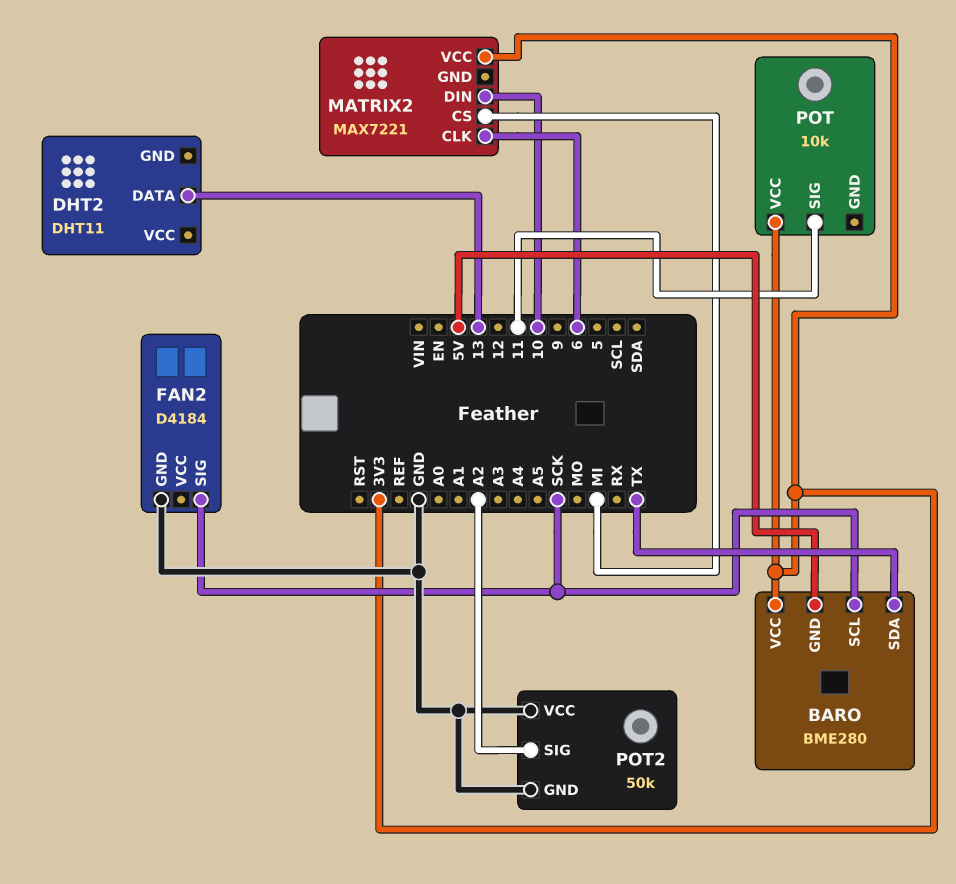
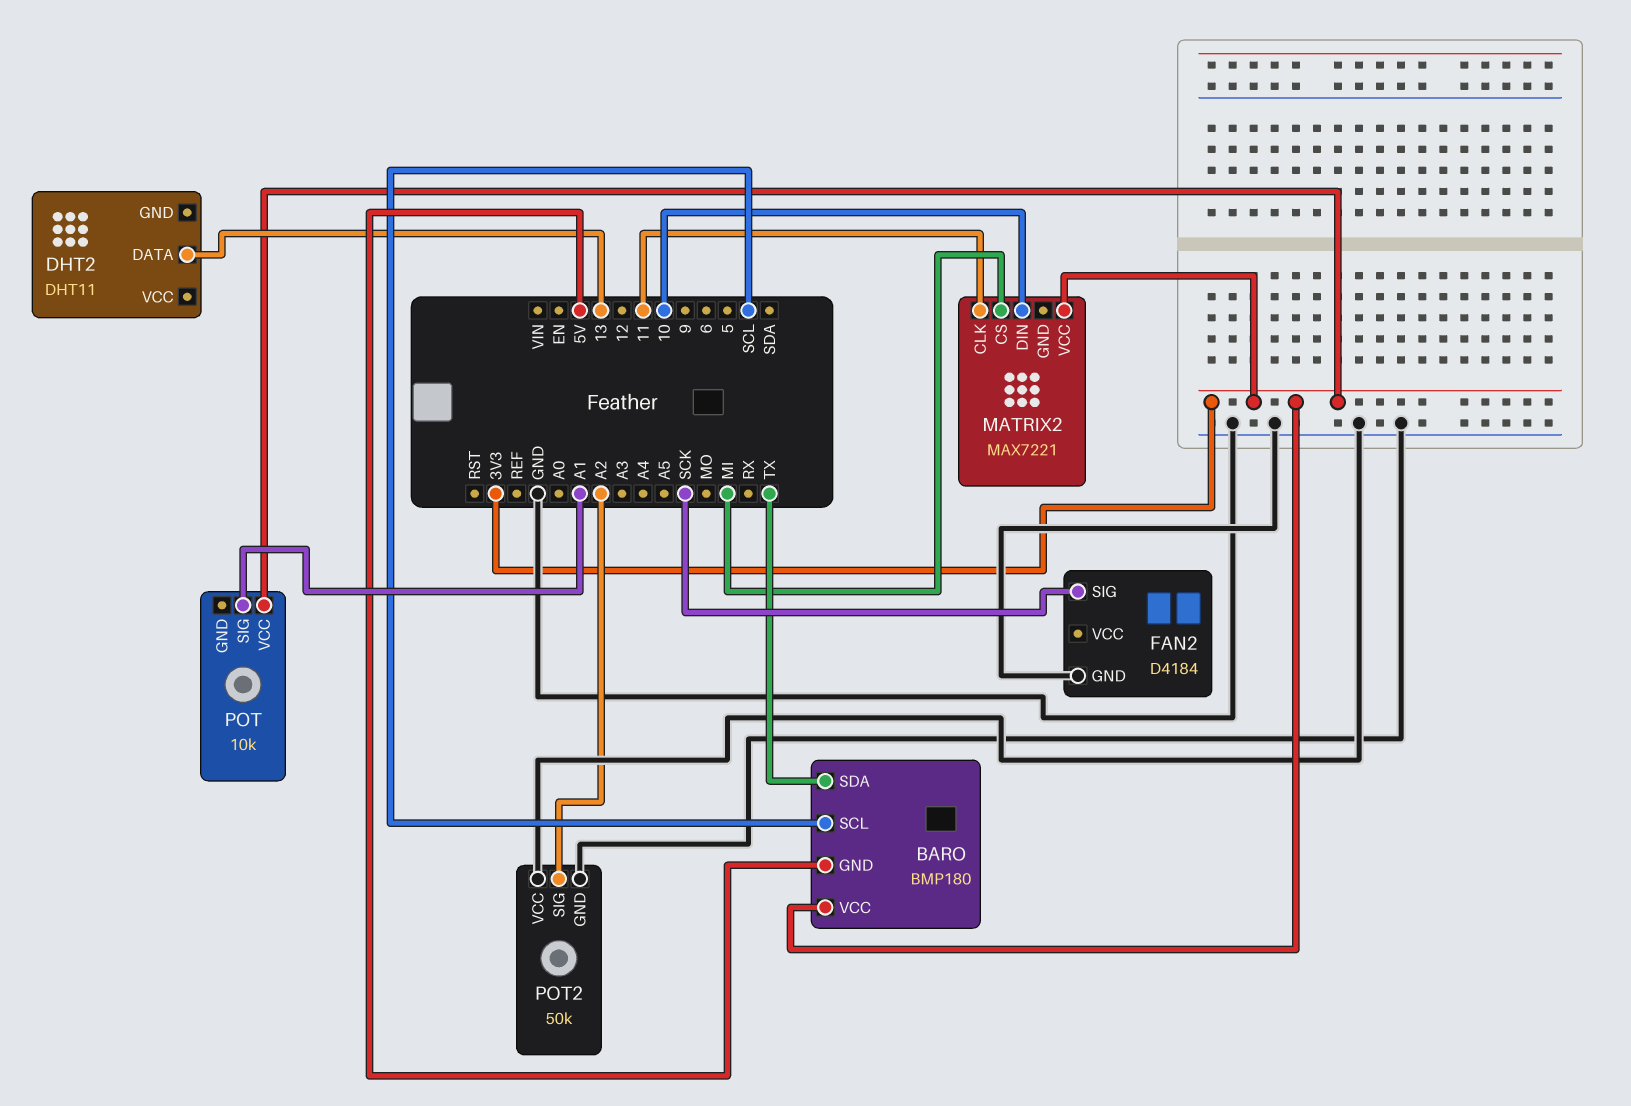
BARO: BME280 -> BMP180
BARO pin SCL: SCK -> SCL
MATRIX2 pin CLK: 6 -> 11
POT pin SIG: 11 -> A1

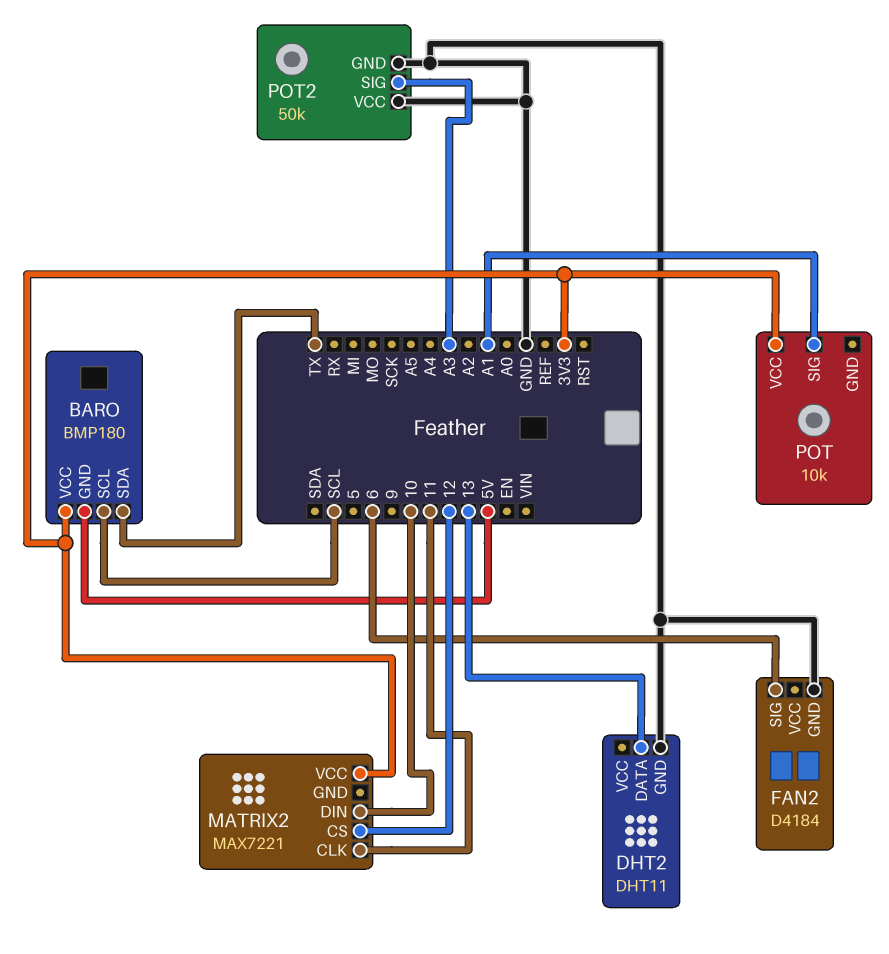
DHT2 pin GND: none -> GND
FAN2 pin SIG: SCK -> 6
MATRIX2 pin CS: MI -> 12
POT2 pin SIG: A2 -> A3

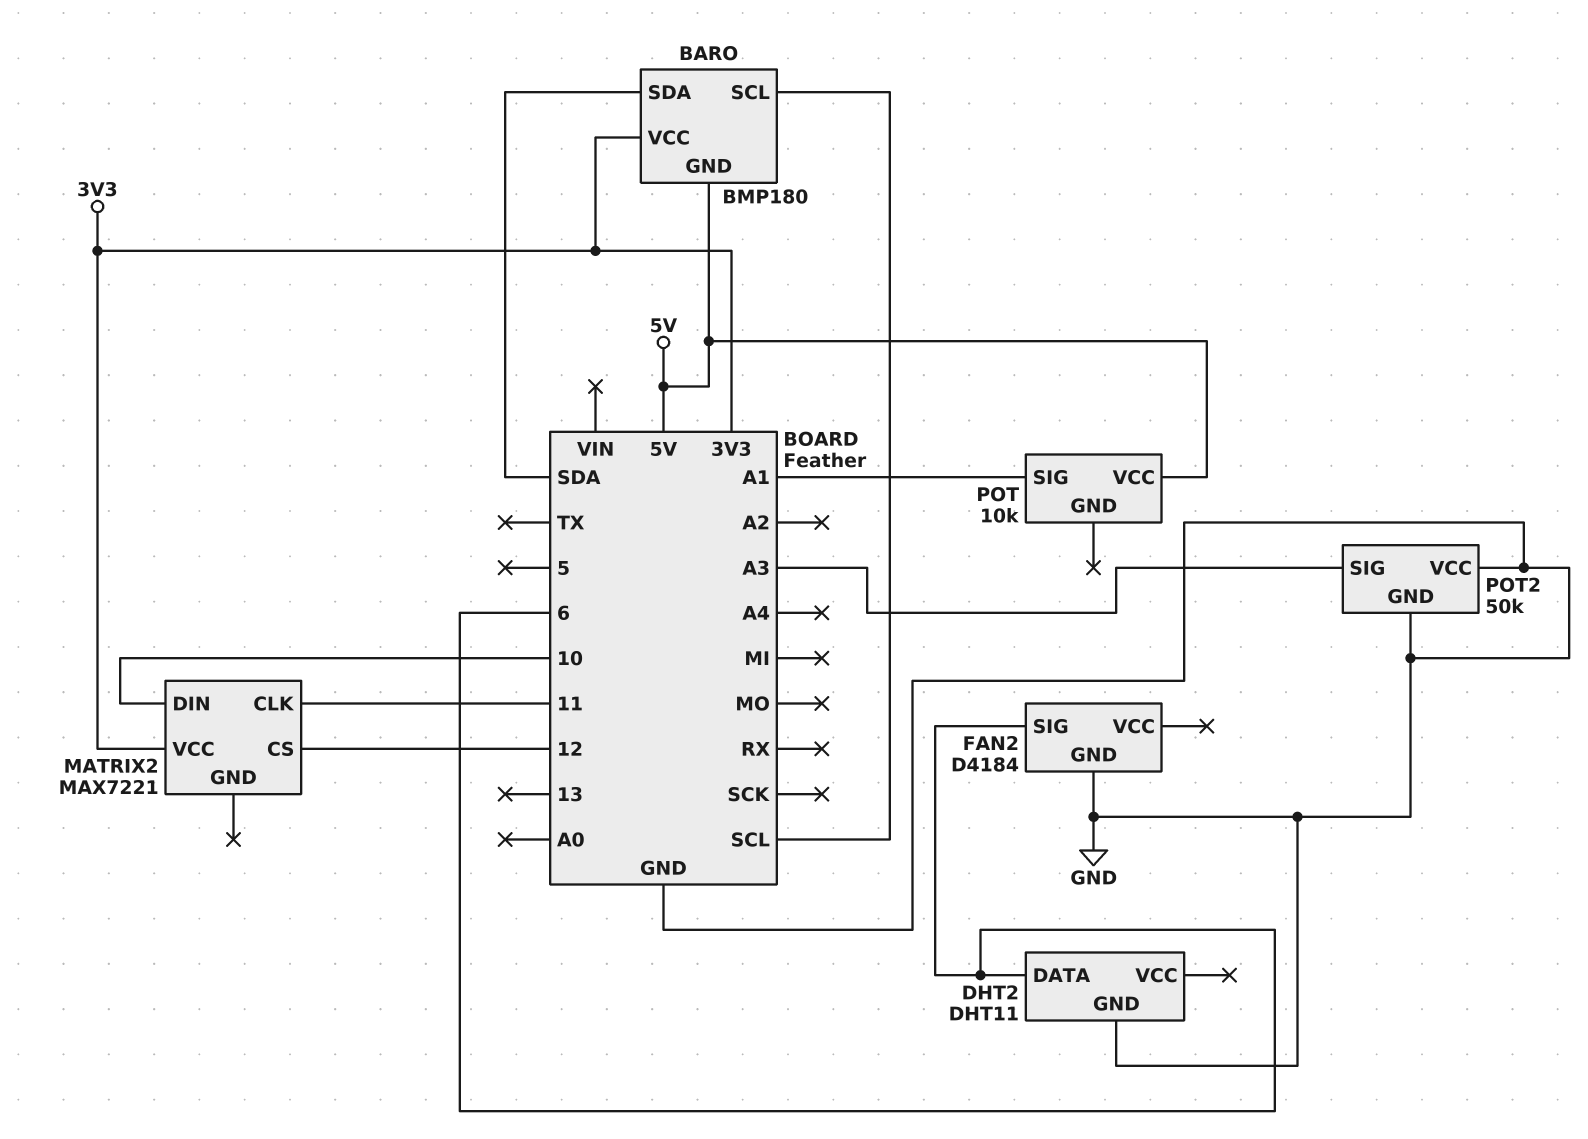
BARO pin SDA: TX -> SDA
DHT2 pin DATA: 13 -> 6
POT pin VCC: 3V3 -> 5V

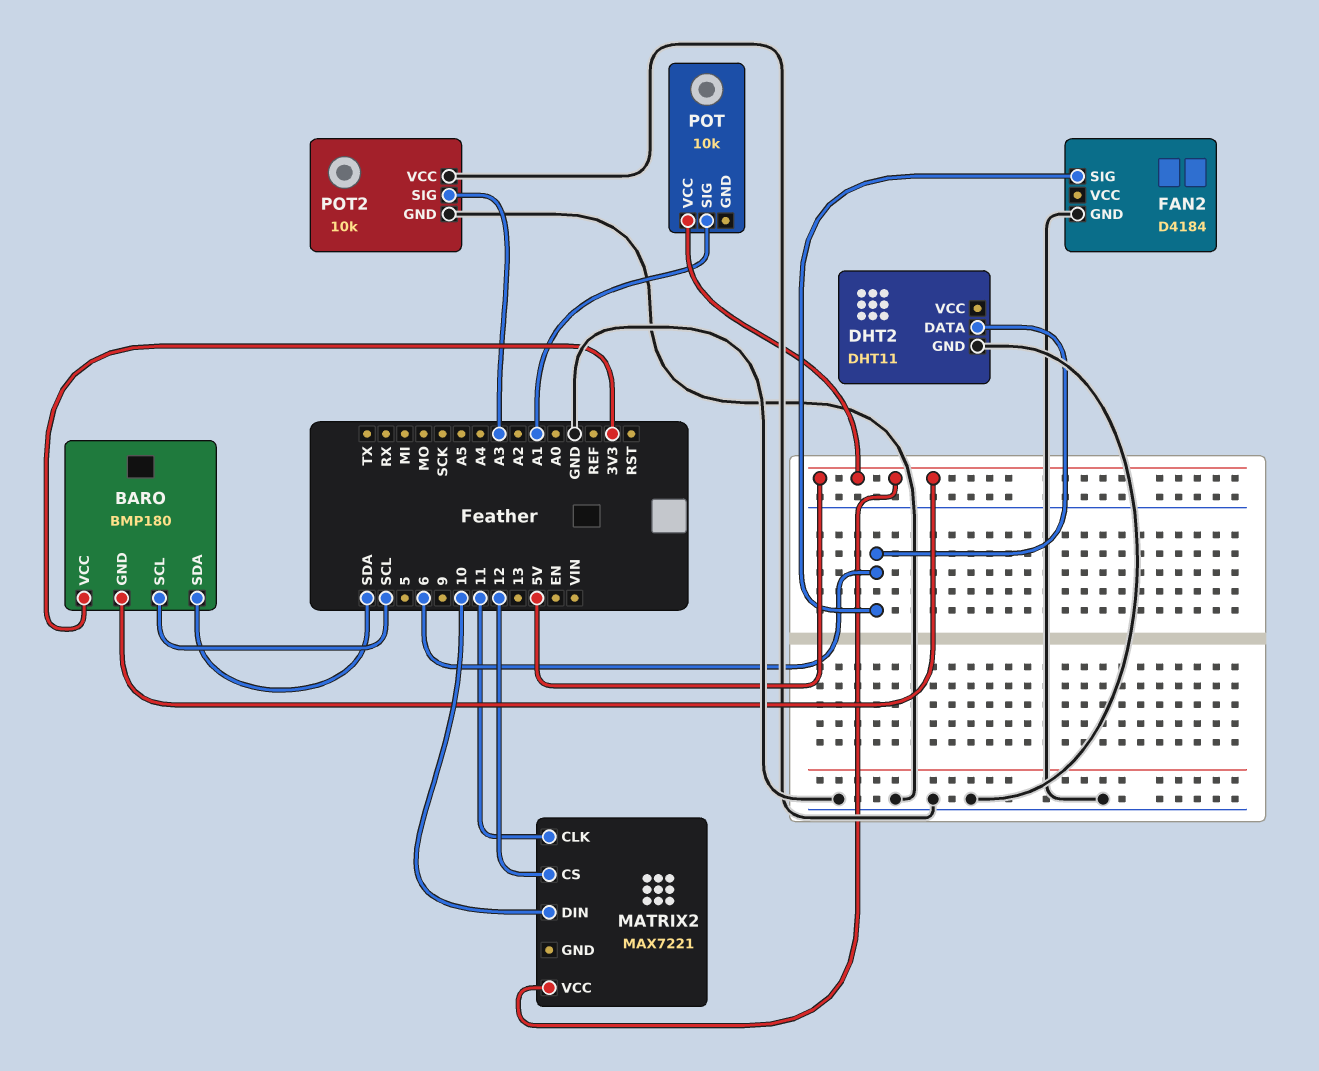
MATRIX2 pin VCC: 3V3 -> 5V
POT2: 50k -> 10k

